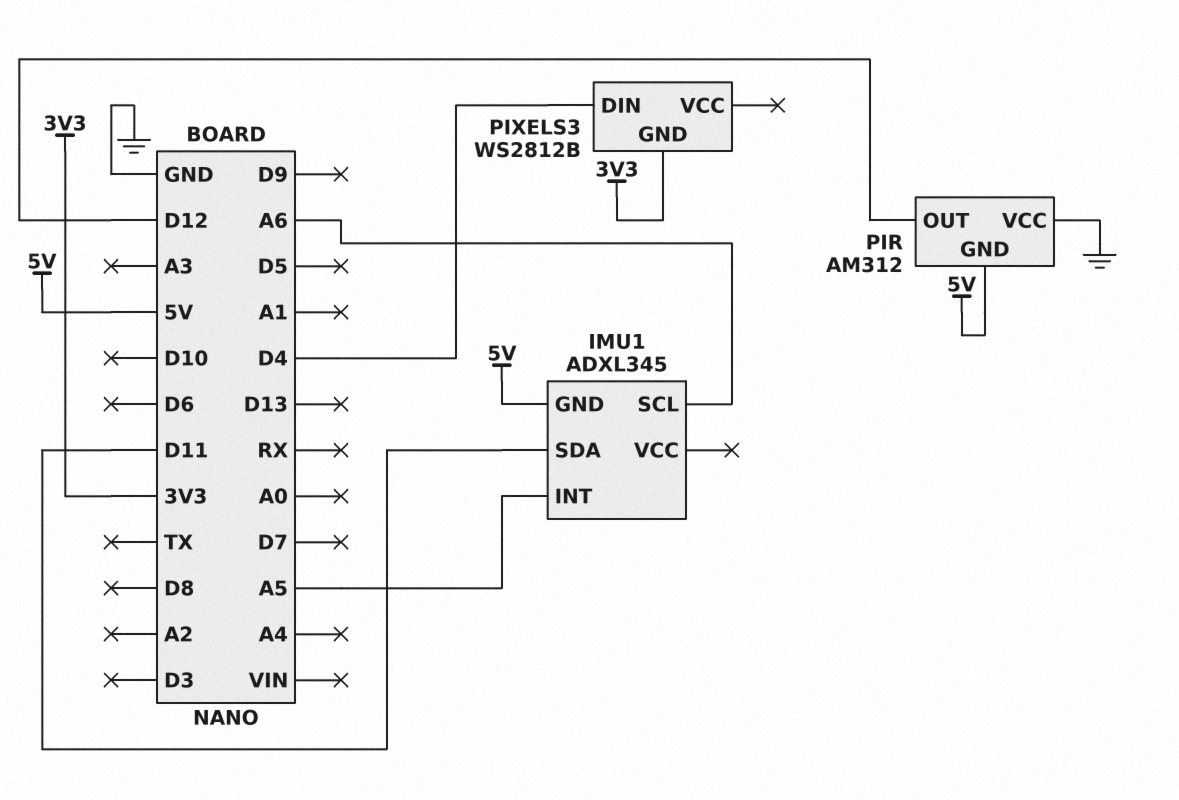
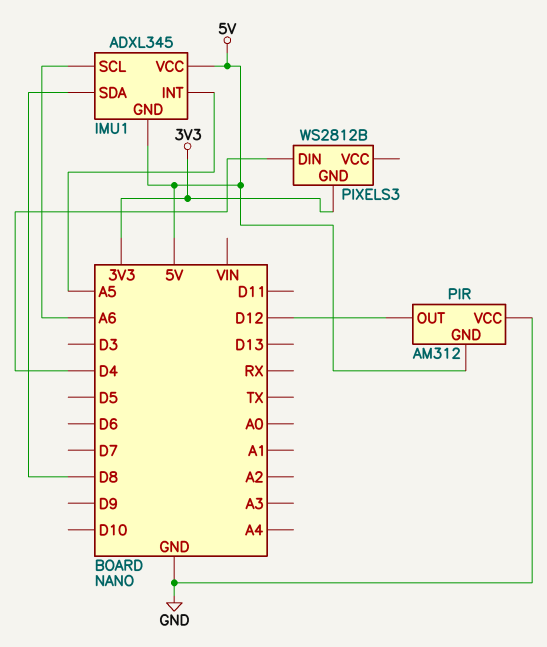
IMU1 pin SDA: D11 -> D8
IMU1 pin VCC: none -> 5V

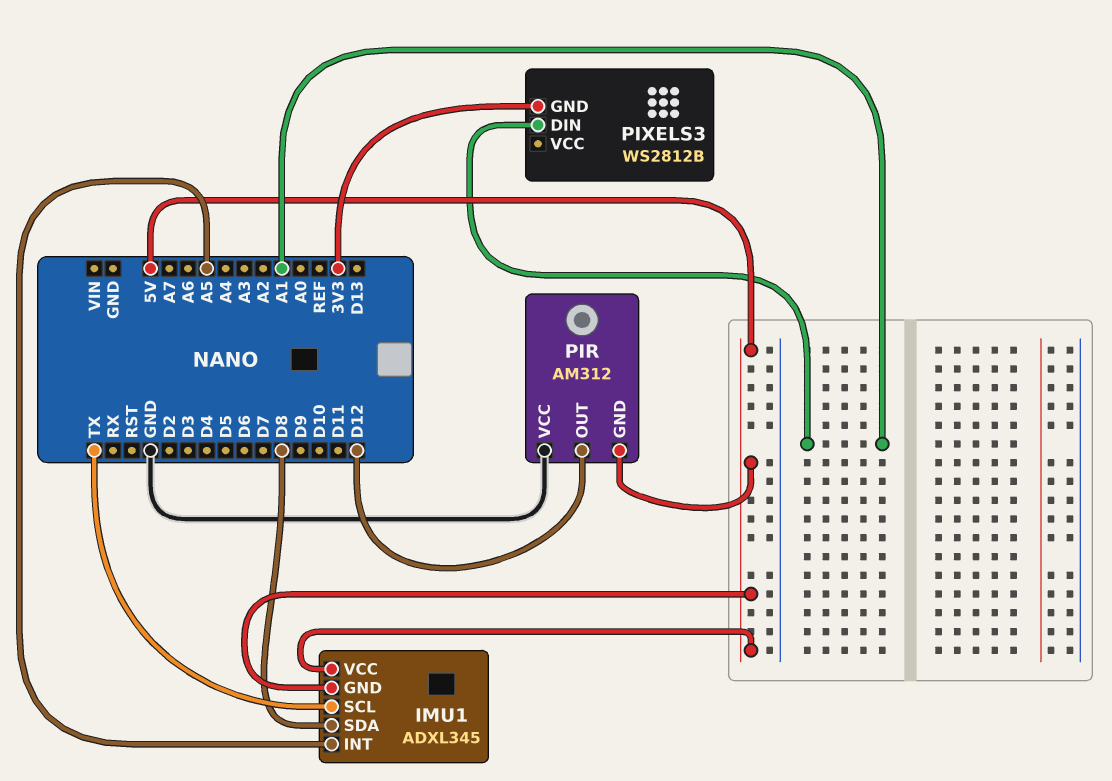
IMU1 pin SCL: A6 -> TX
PIXELS3 pin DIN: D4 -> A1

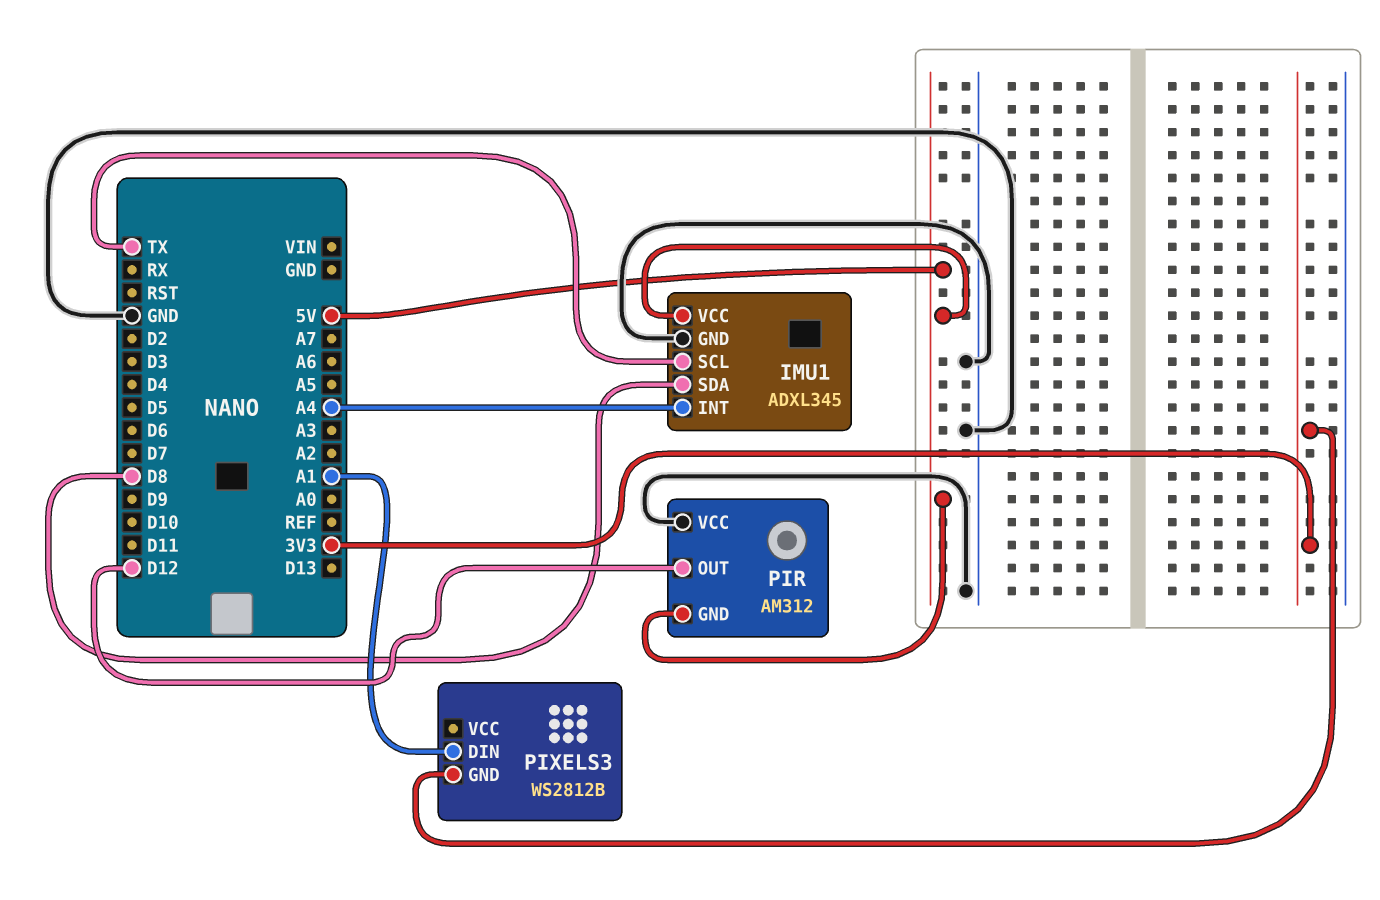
IMU1 pin GND: 5V -> GND
IMU1 pin INT: A5 -> A4

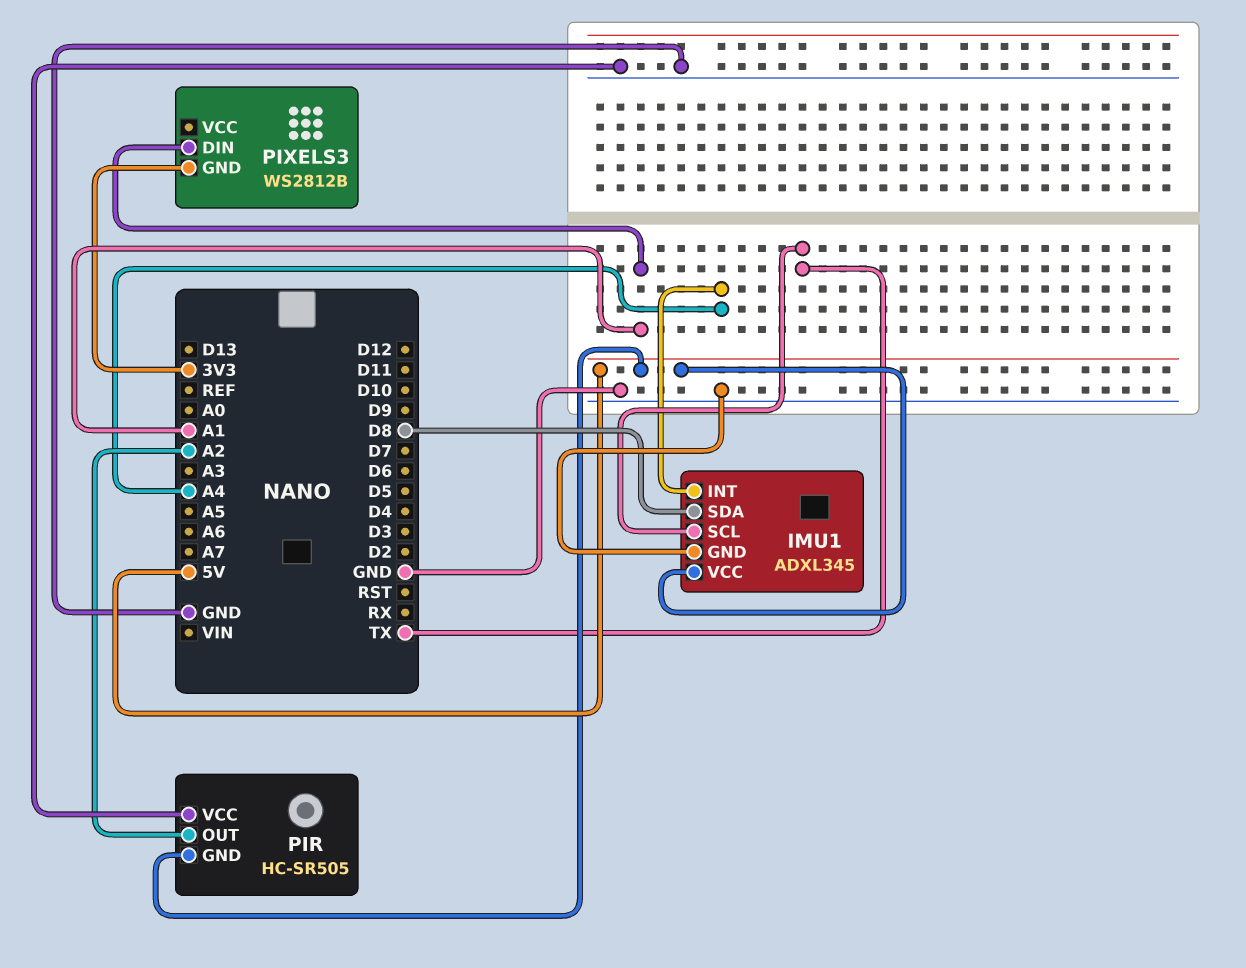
PIR: AM312 -> HC-SR505
PIR pin OUT: D12 -> A2

